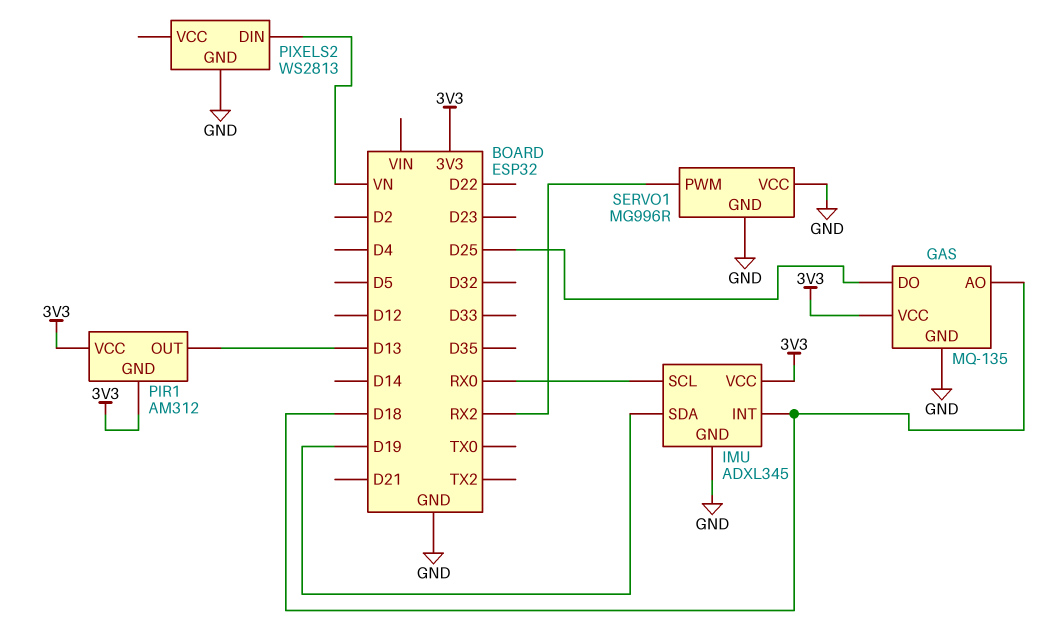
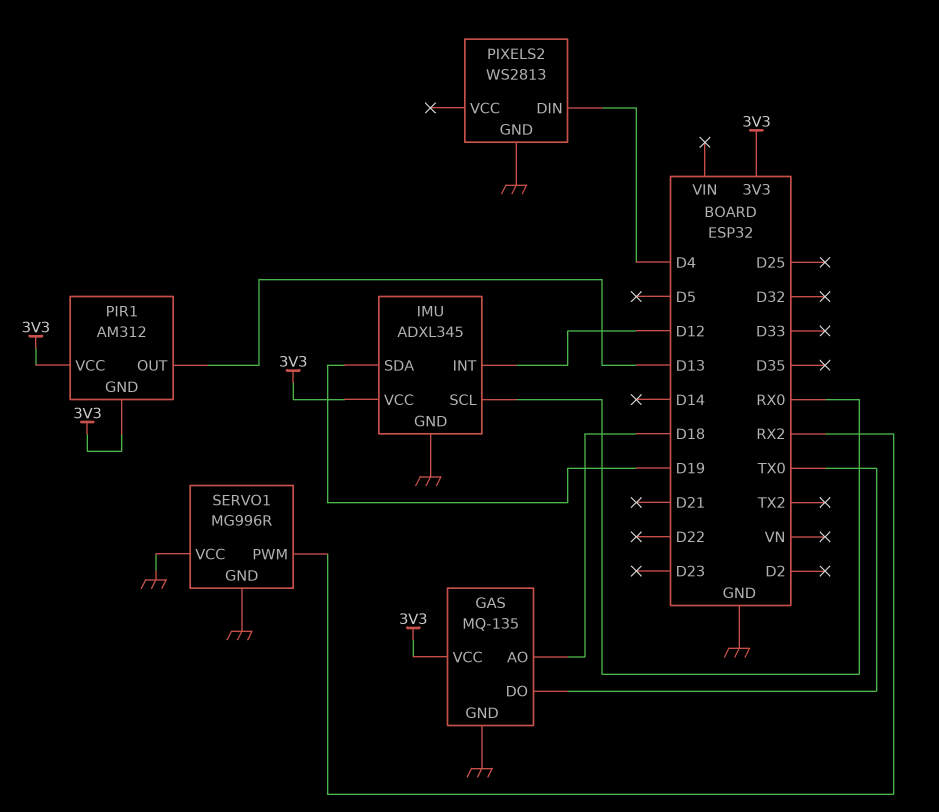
GAS pin DO: D25 -> TX0
IMU pin INT: D18 -> D12
PIXELS2 pin DIN: VN -> D4

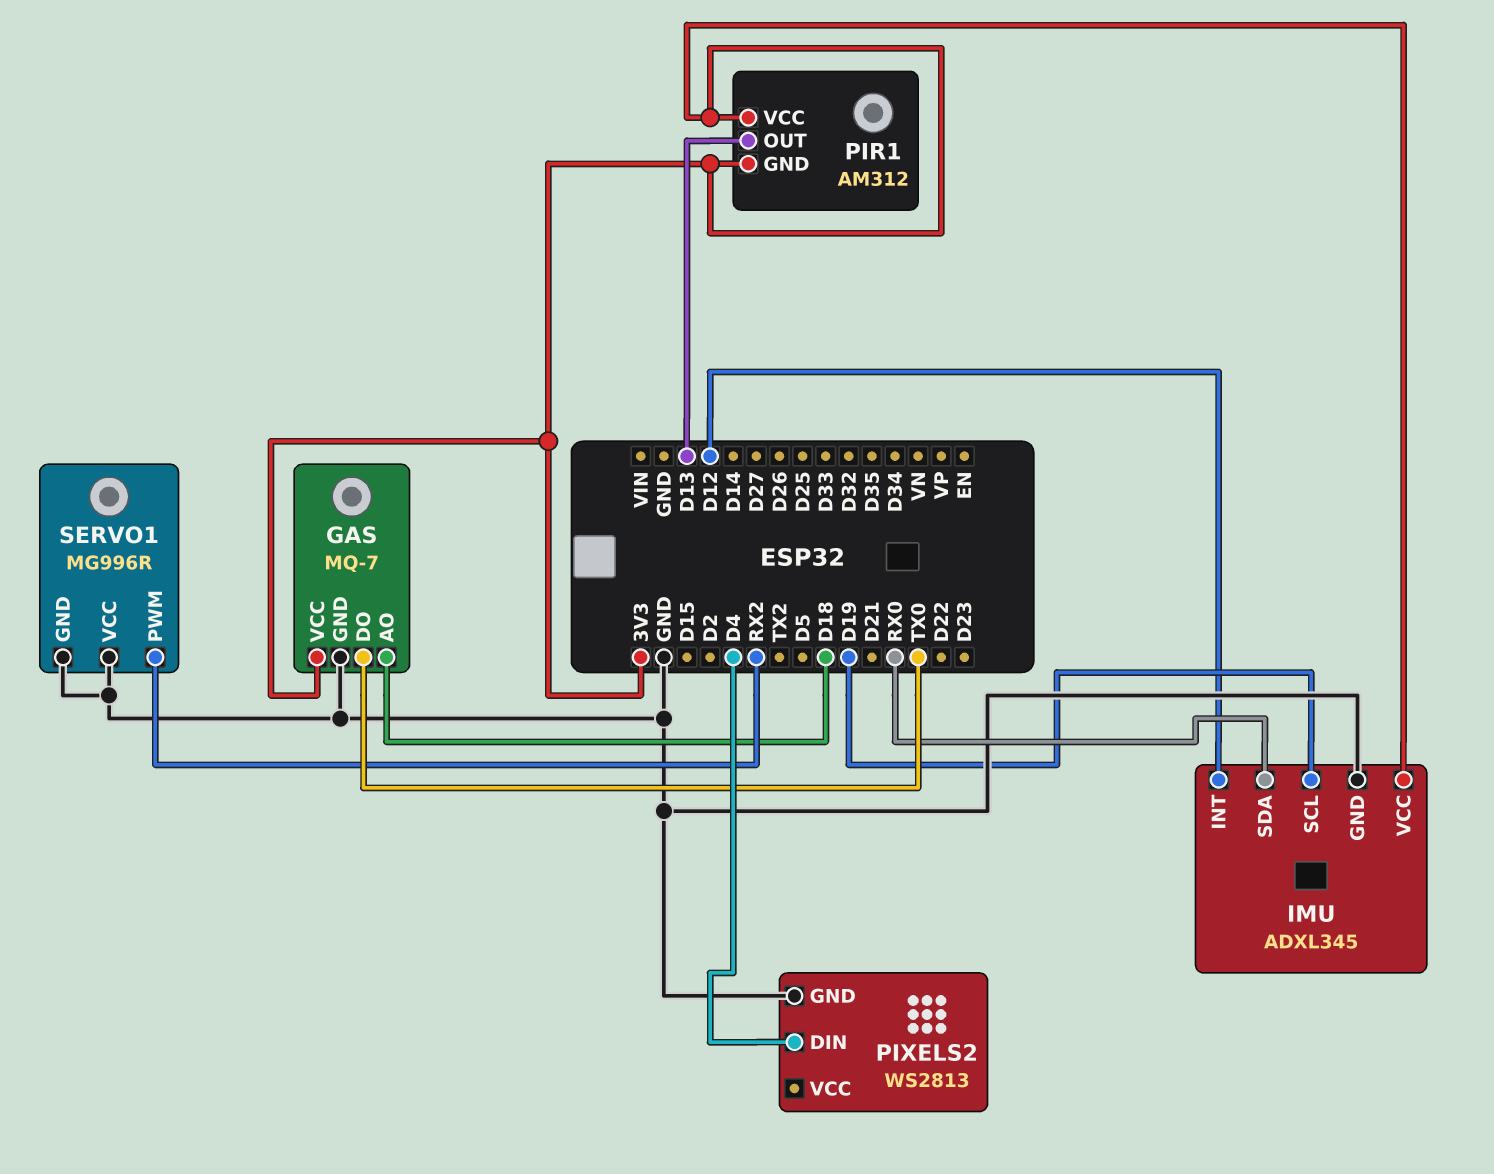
GAS: MQ-135 -> MQ-7
IMU pin SCL: RX0 -> D19
IMU pin SDA: D19 -> RX0

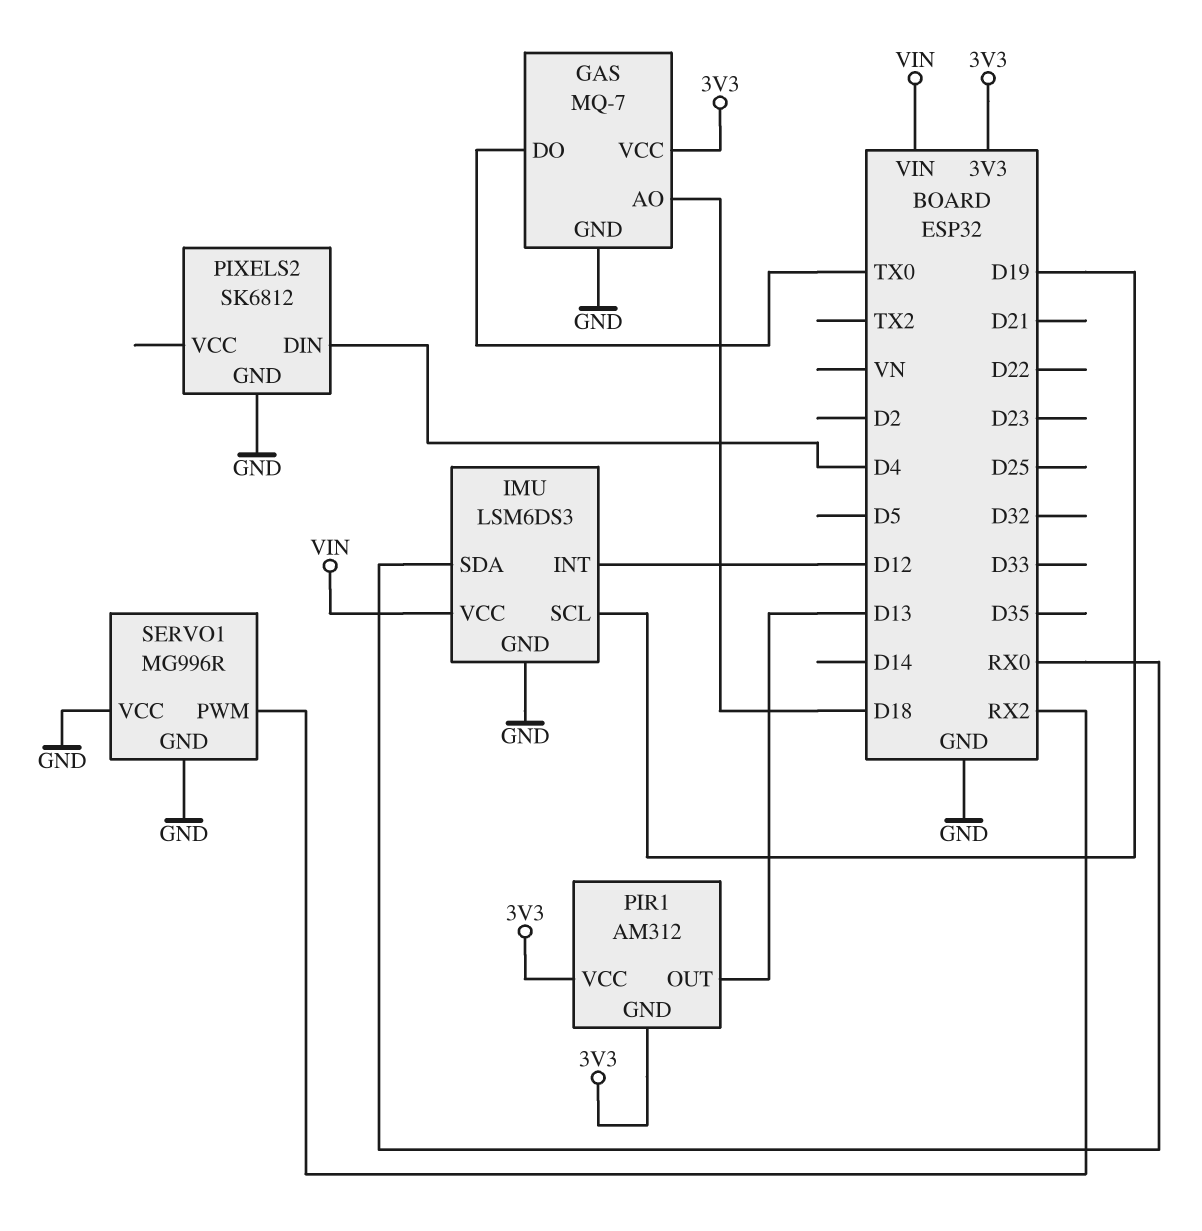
IMU: ADXL345 -> LSM6DS3
IMU pin VCC: 3V3 -> VIN
PIXELS2: WS2813 -> SK6812

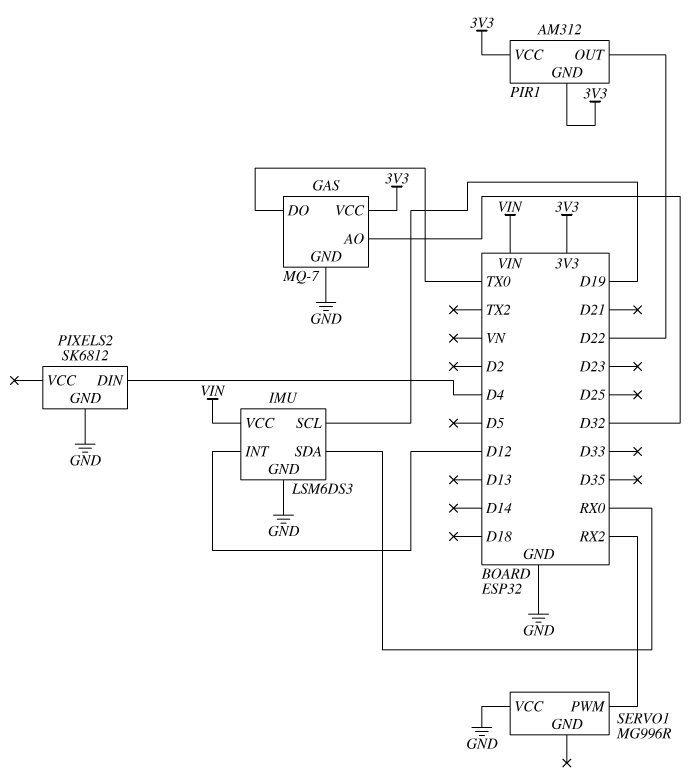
GAS pin AO: D18 -> D32
PIR1 pin OUT: D13 -> D22
SERVO1 pin GND: GND -> none

